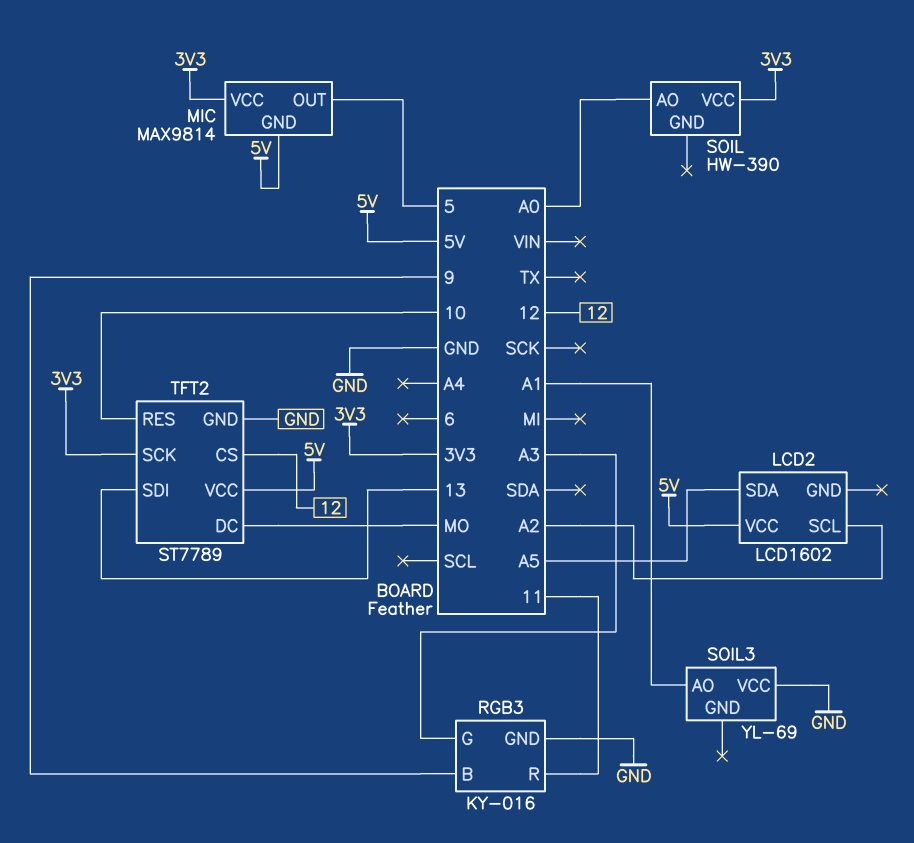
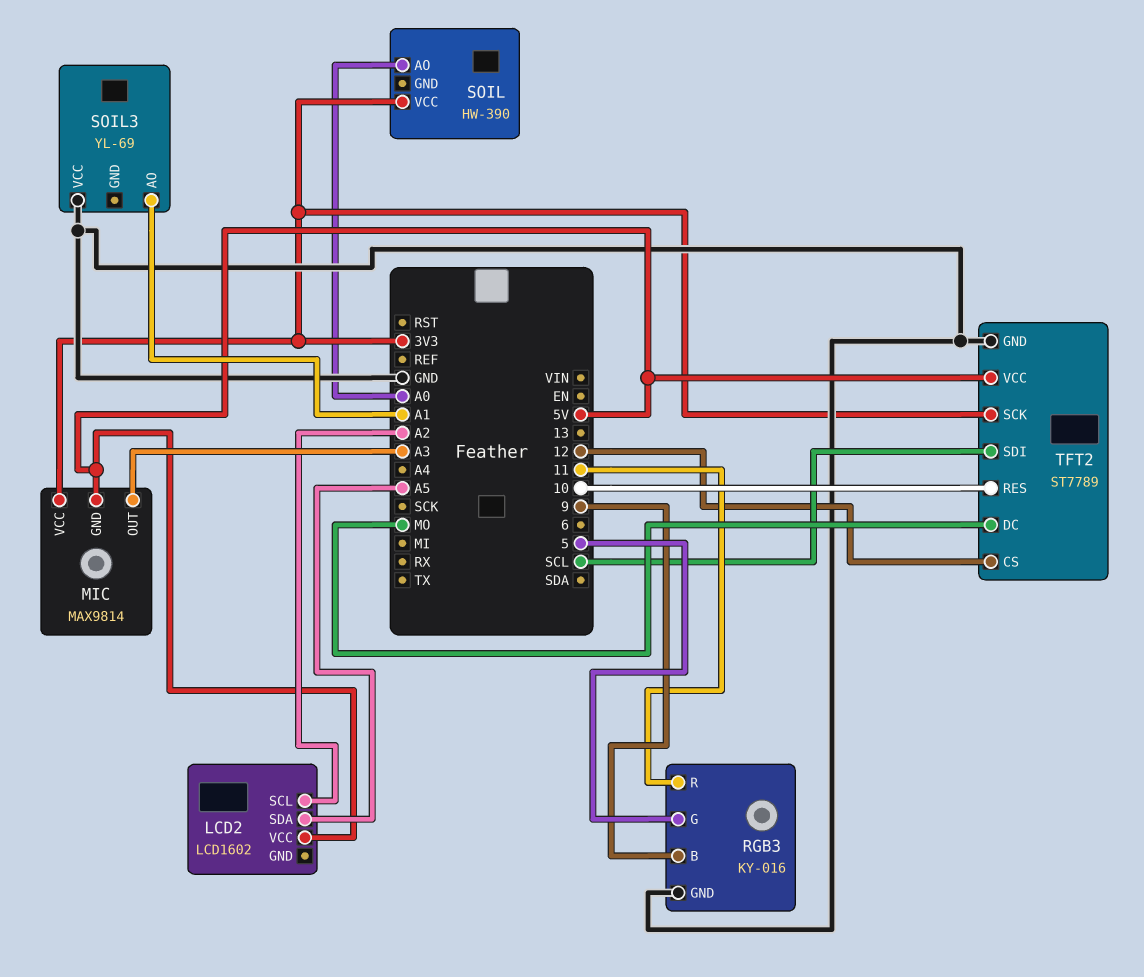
MIC pin OUT: 5 -> A3
RGB3 pin G: A3 -> 5
TFT2 pin SDI: 13 -> SCL

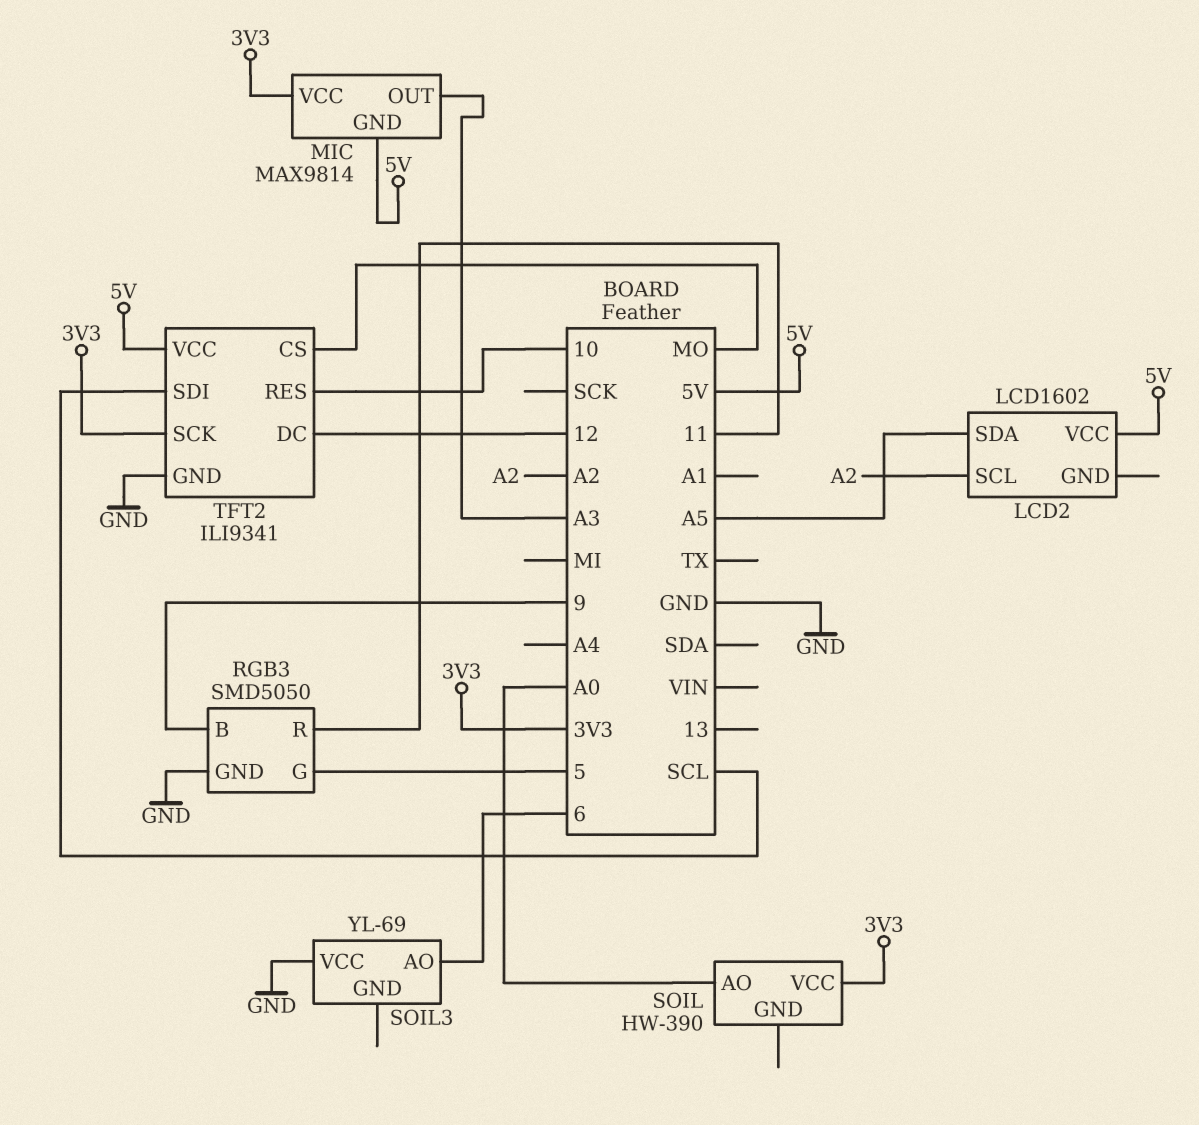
RGB3: KY-016 -> SMD5050
SOIL3 pin AO: A1 -> 6
TFT2: ST7789 -> ILI9341
TFT2 pin CS: 12 -> MO
TFT2 pin DC: MO -> 12

